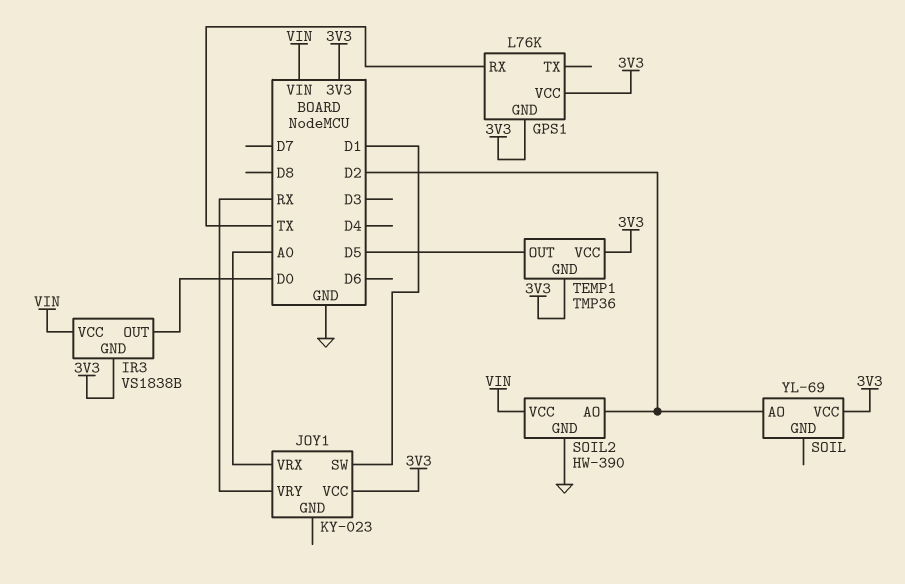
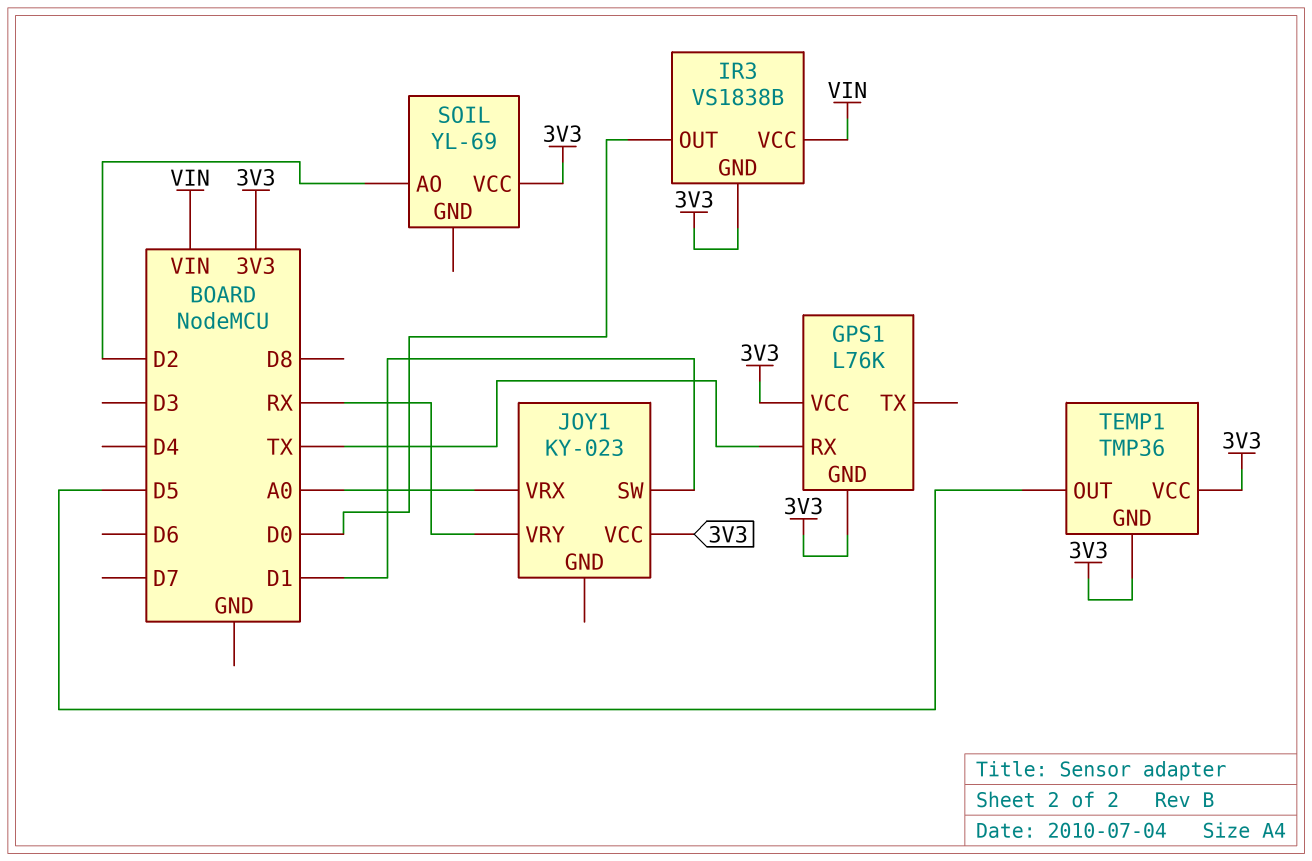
SOIL2: HW-390 -> none
SOIL2 pin AO: D2 -> none
SOIL2 pin GND: GND -> none
SOIL2 pin VCC: VIN -> none

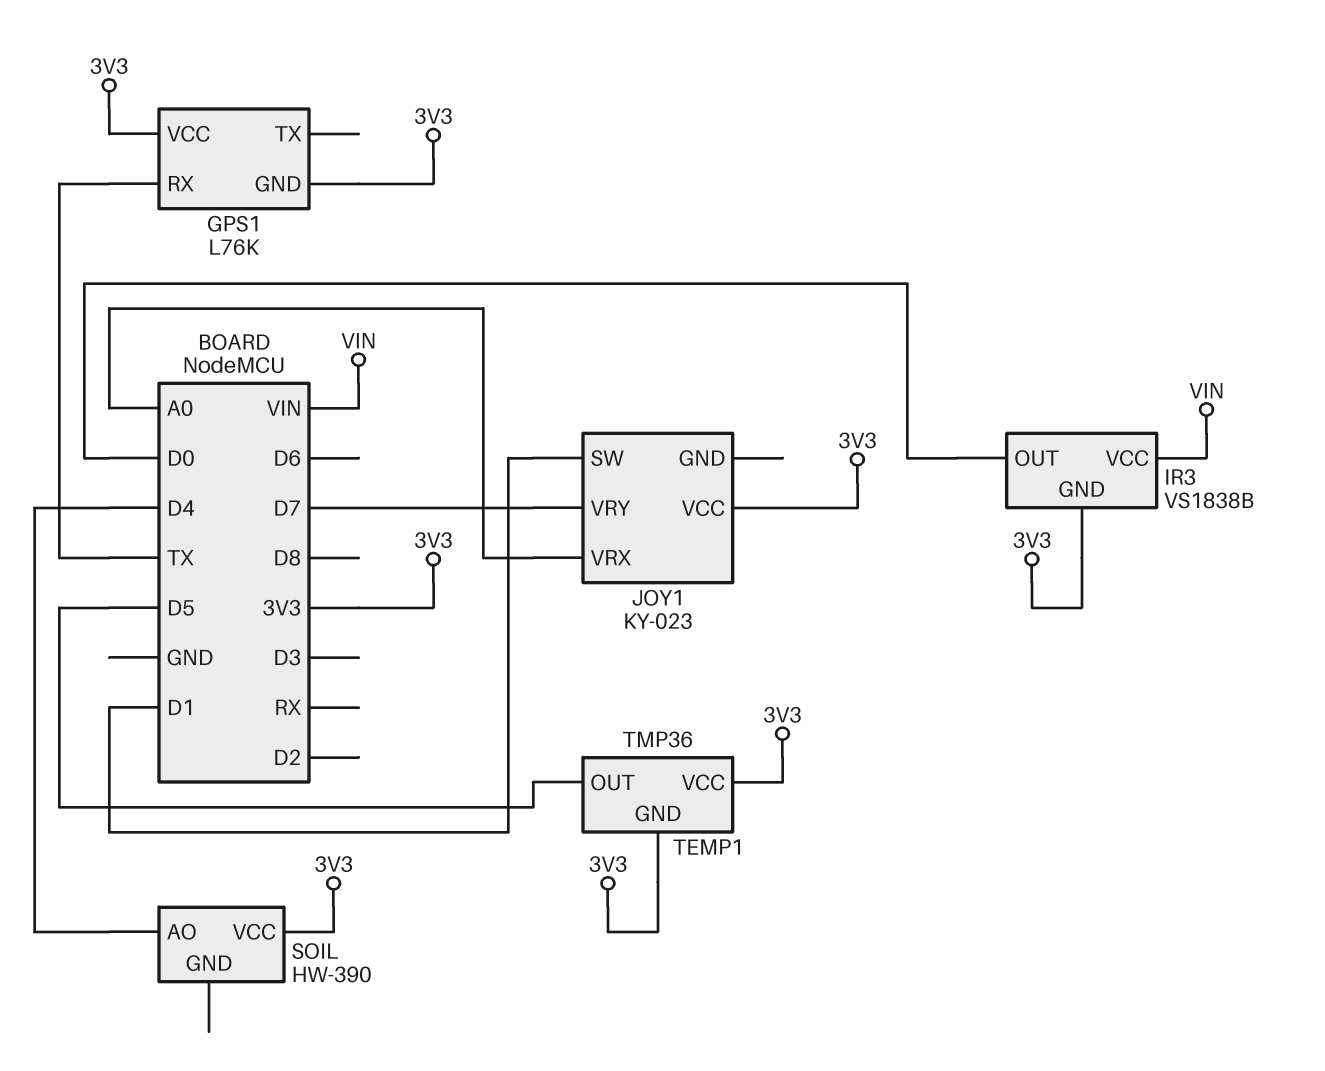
JOY1 pin VRY: RX -> D7
SOIL: YL-69 -> HW-390
SOIL pin AO: D2 -> D4

